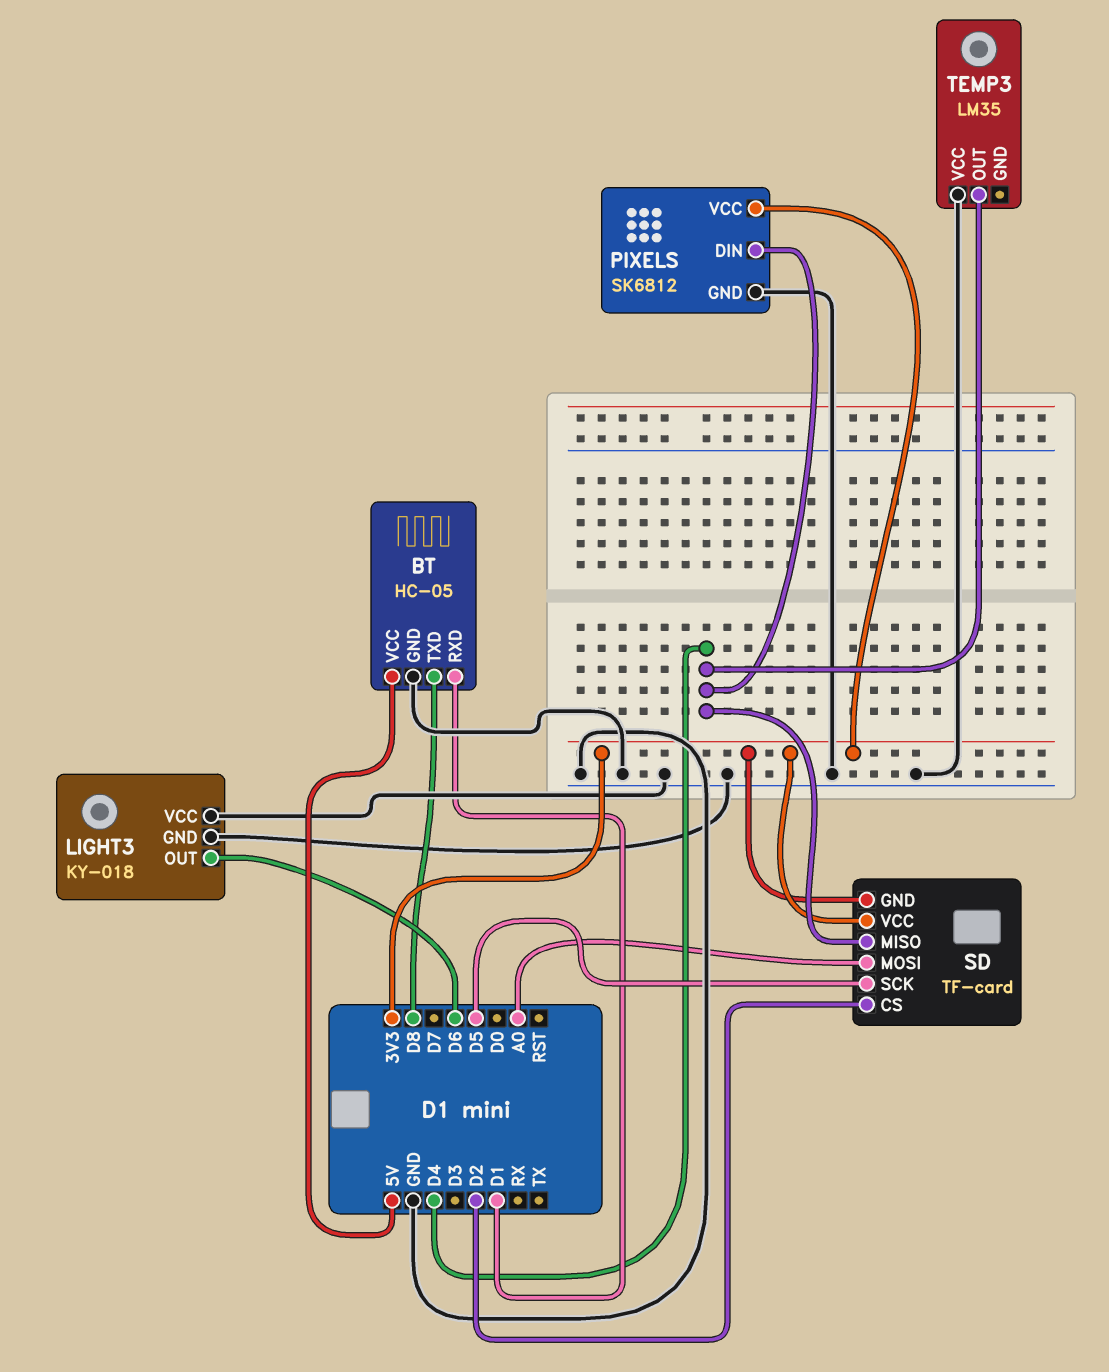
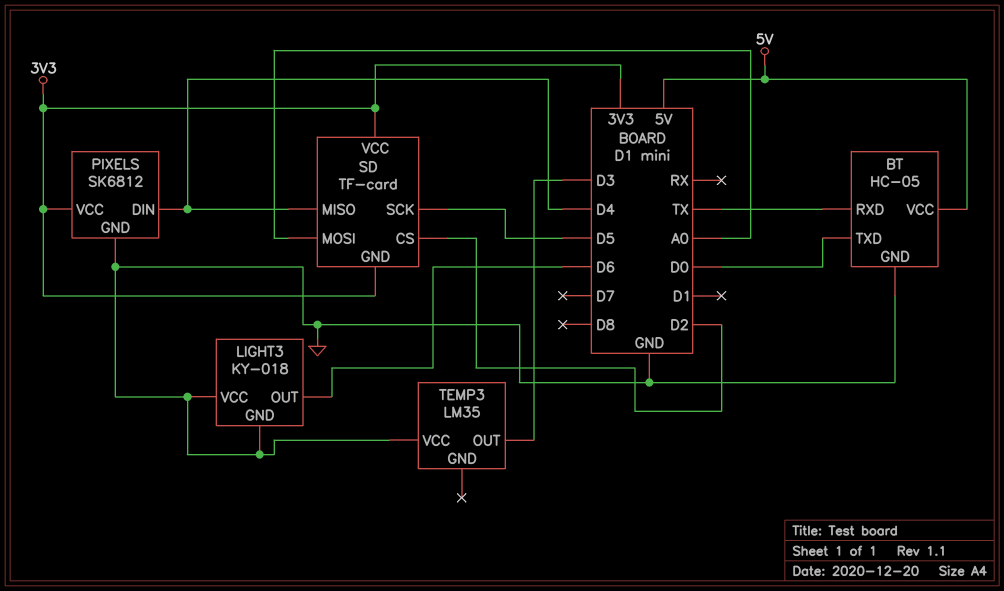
BT pin RXD: D1 -> TX
BT pin TXD: D8 -> D0
TEMP3 pin OUT: D4 -> D3

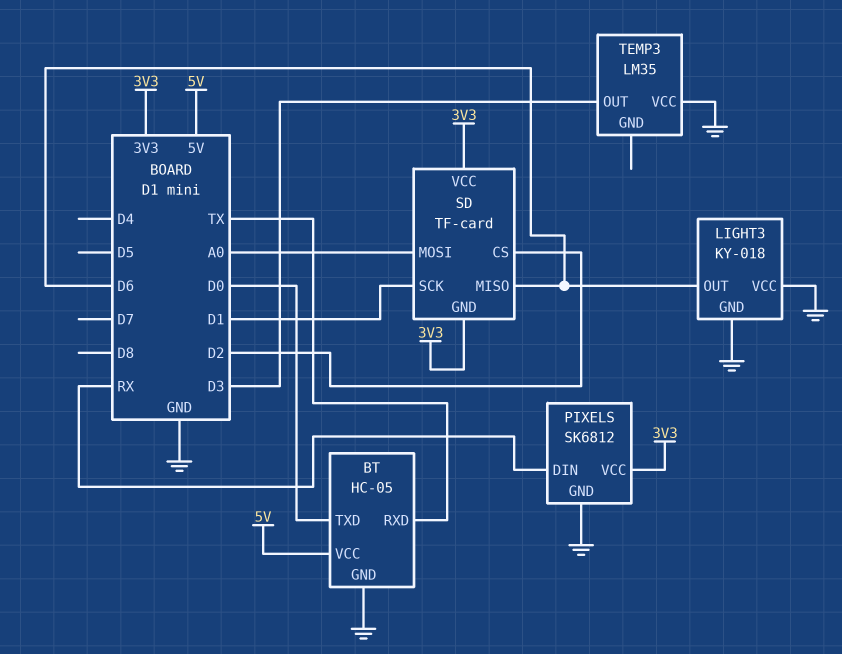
PIXELS pin DIN: D4 -> RX
SD pin MISO: D4 -> D6
SD pin SCK: D5 -> D1

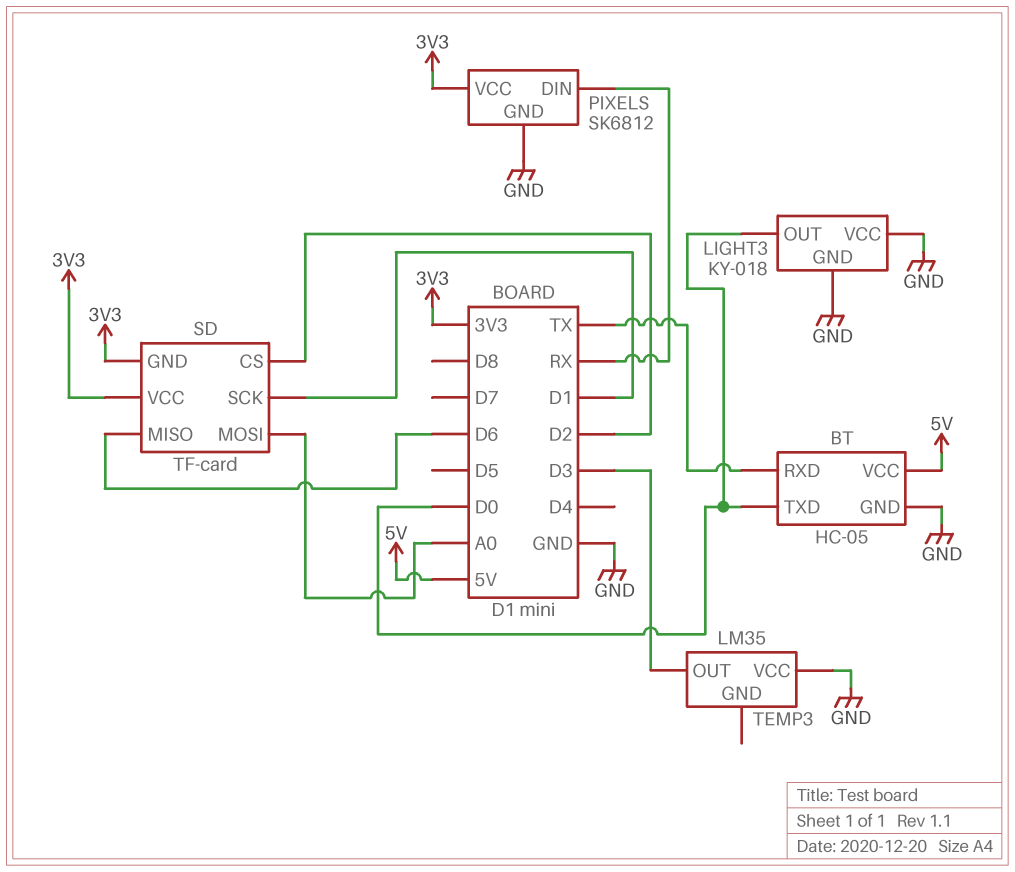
LIGHT3 pin OUT: D6 -> D0

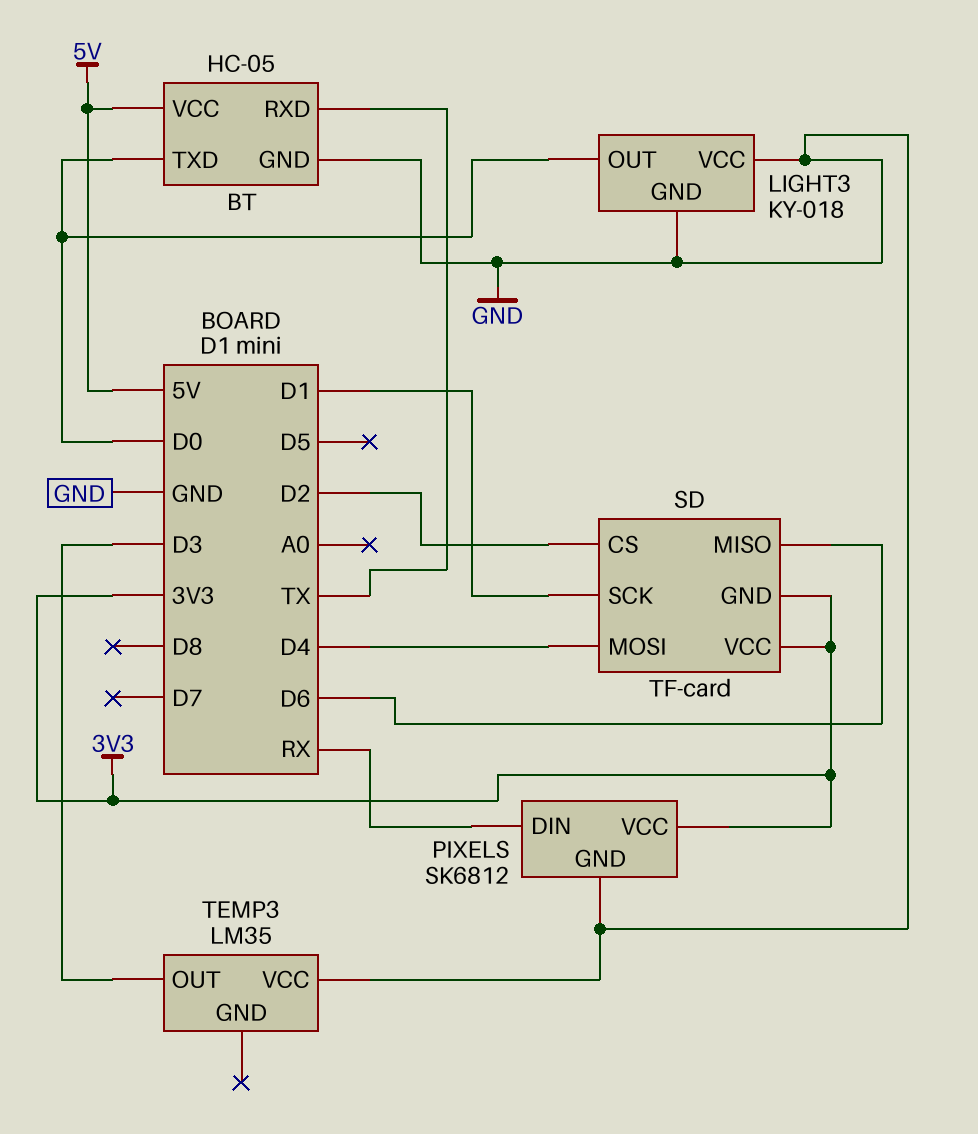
SD pin MOSI: A0 -> D4

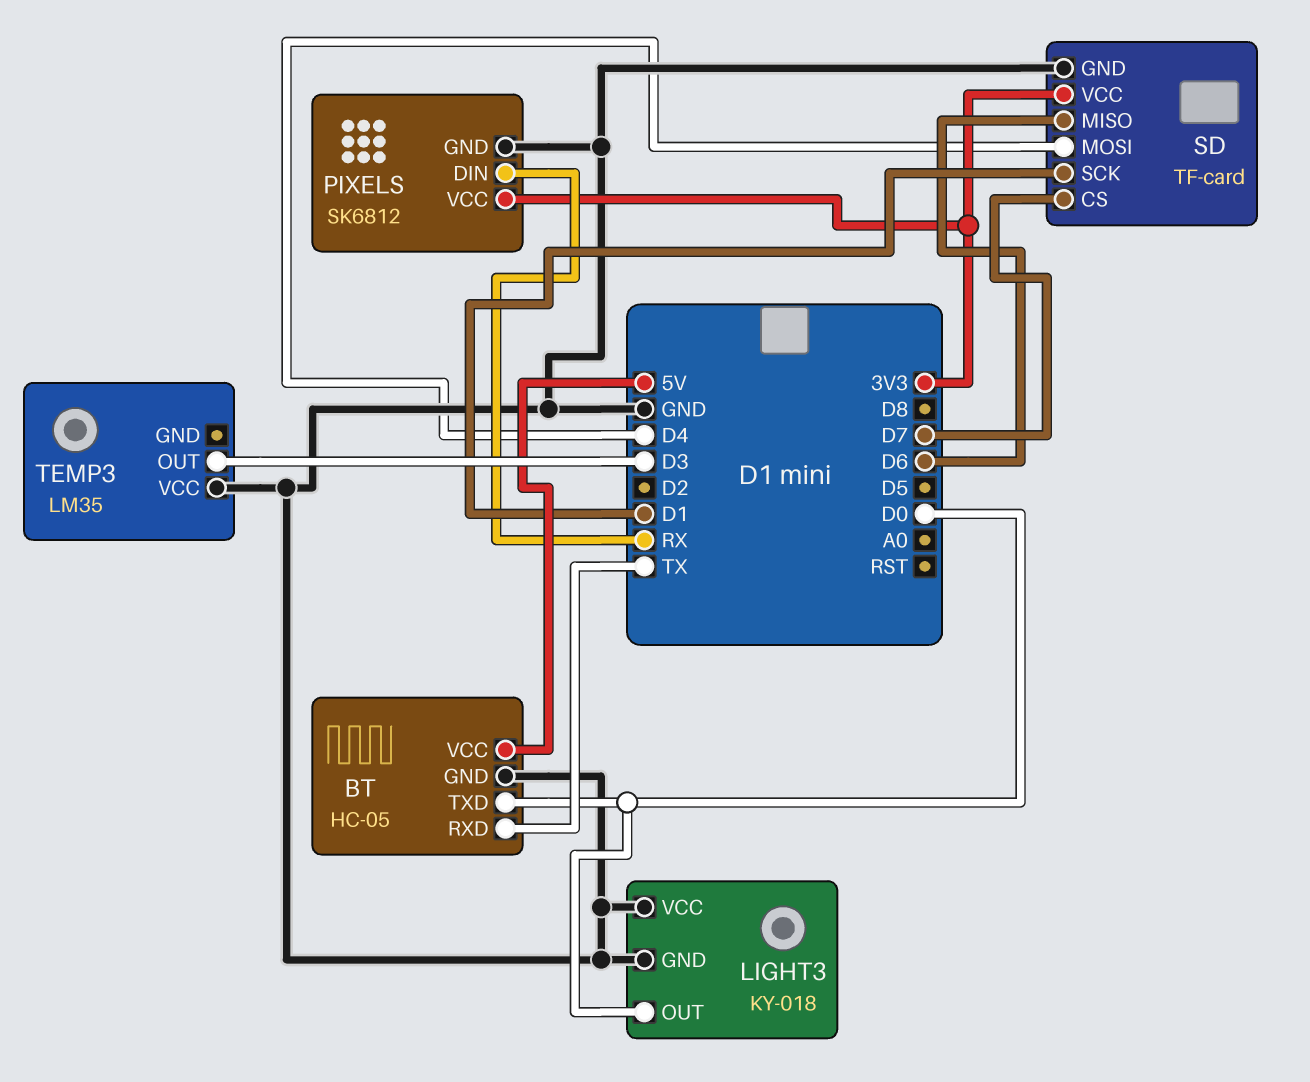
SD pin CS: D2 -> D7
SD pin GND: 3V3 -> GND

